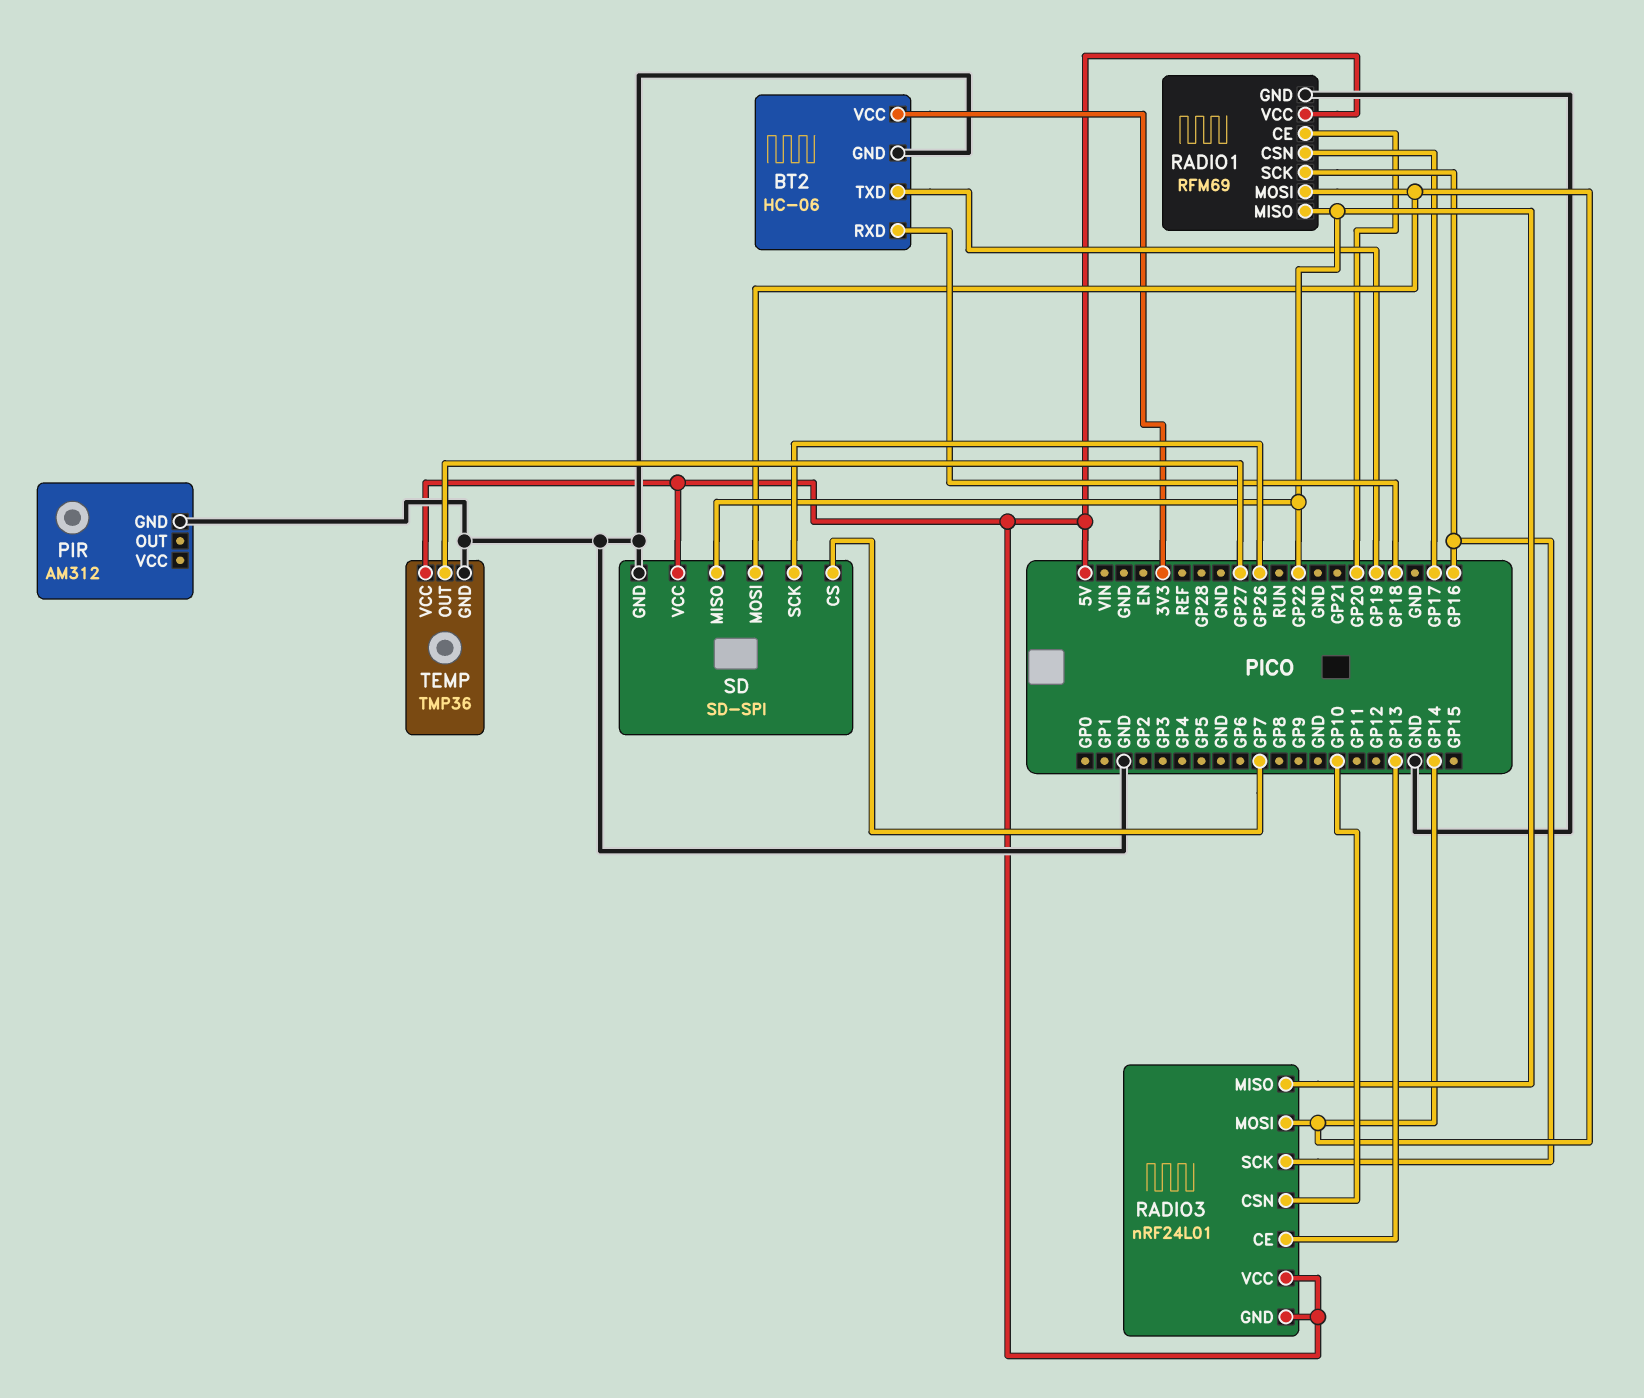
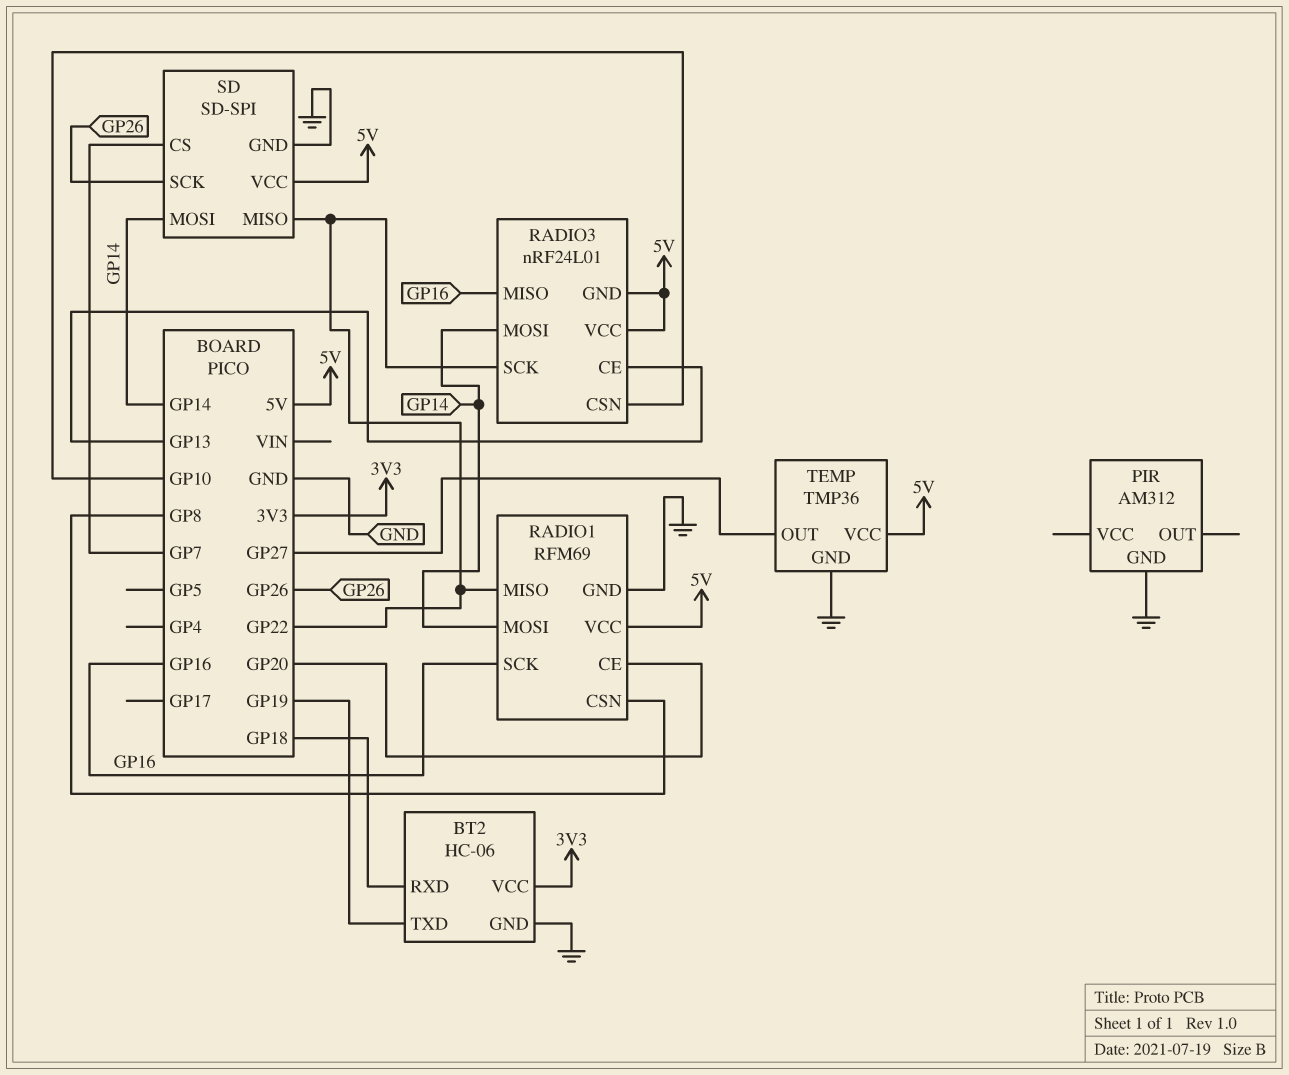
RADIO1 pin CSN: GP17 -> GP8
RADIO3 pin MISO: GP22 -> GP16
RADIO3 pin SCK: GP16 -> GP22

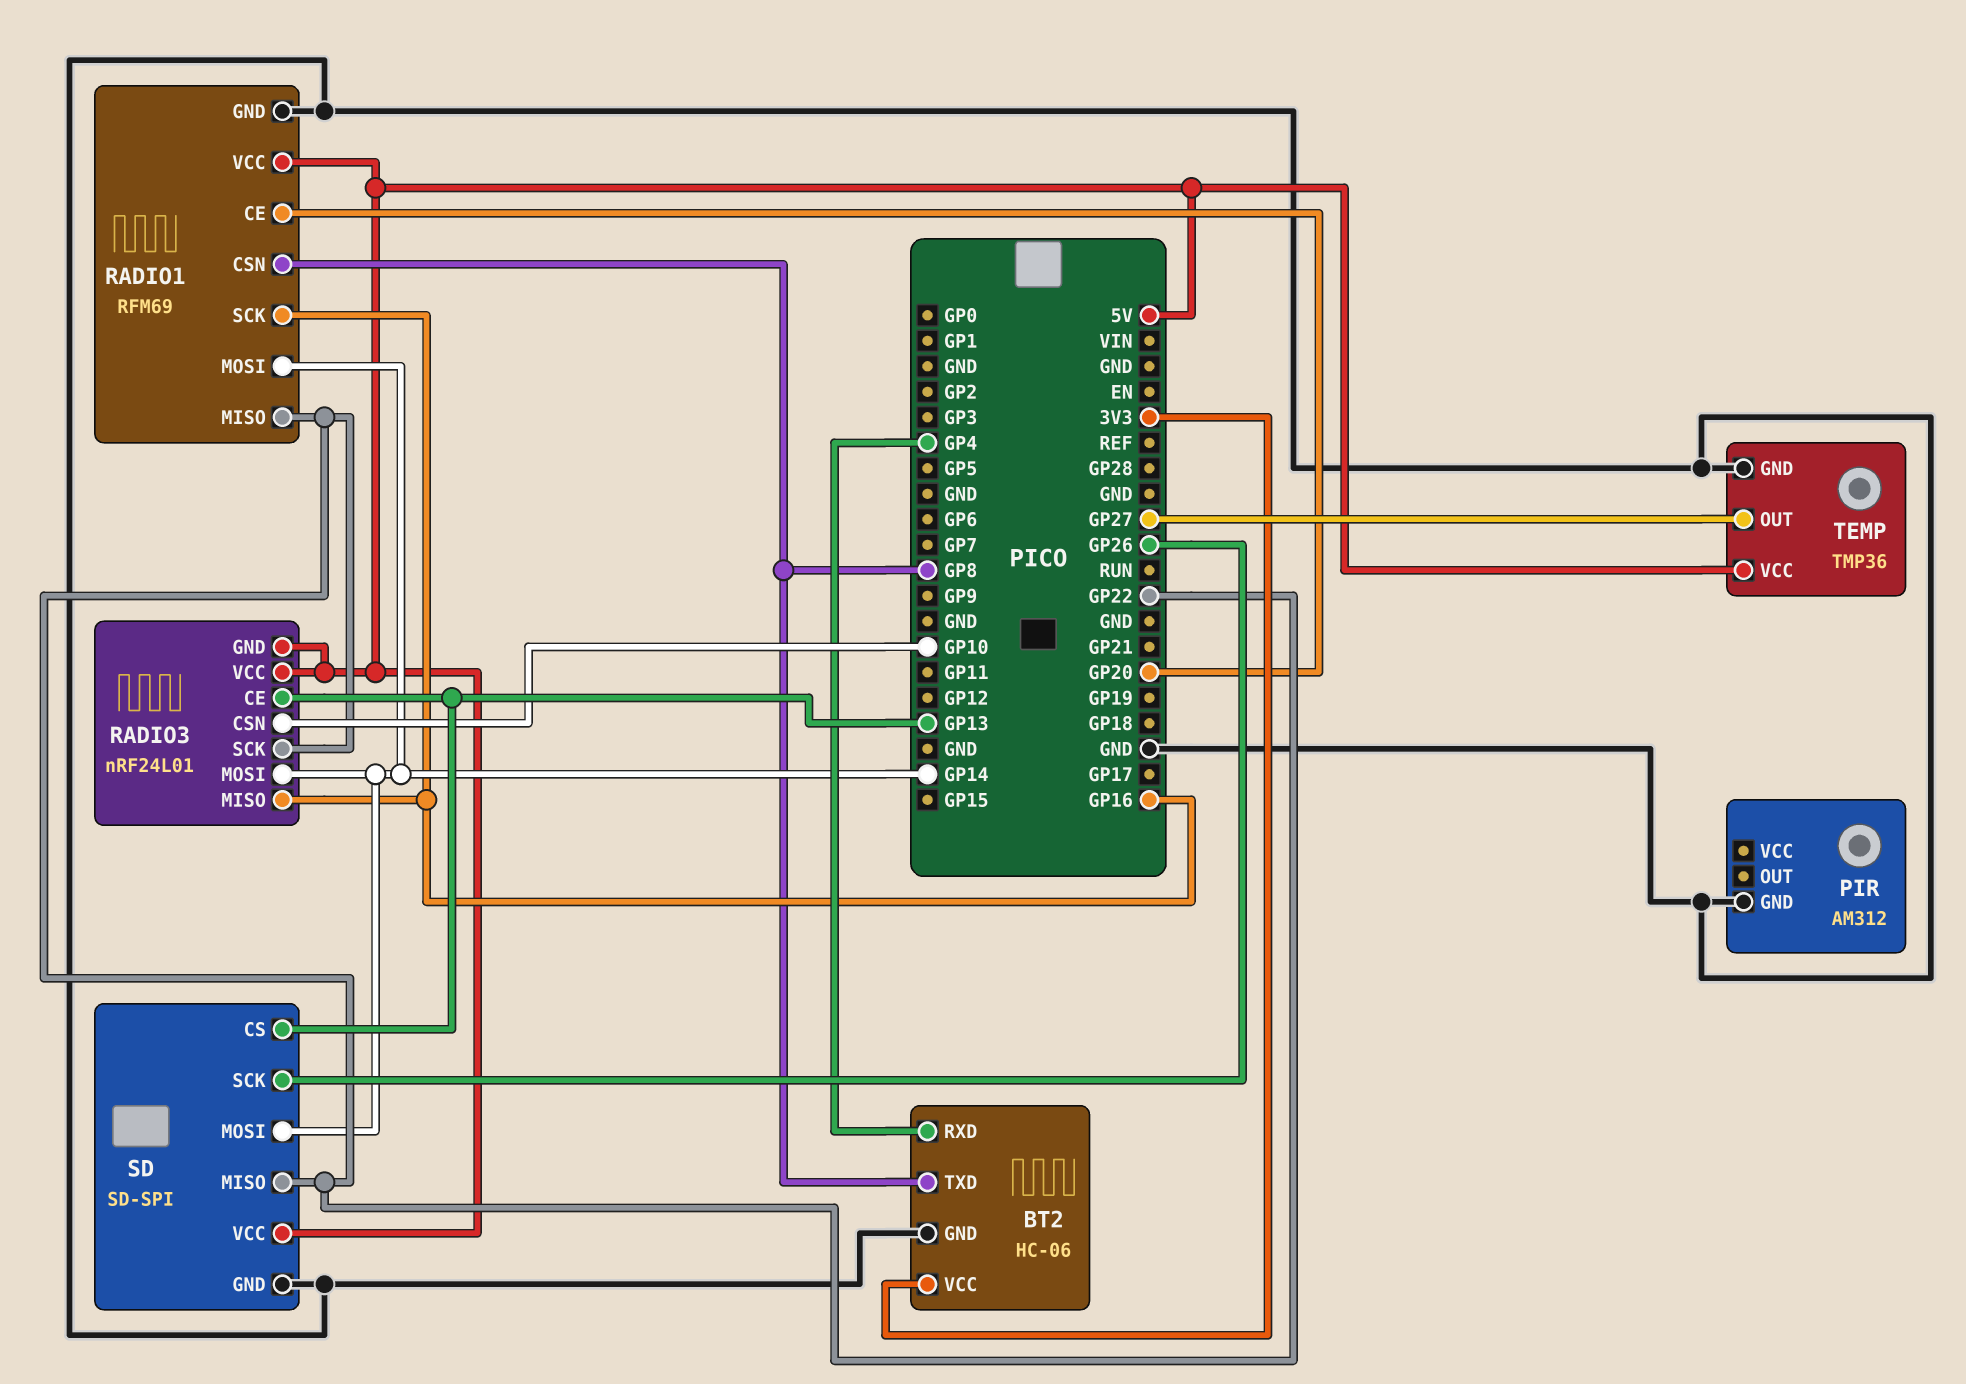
BT2 pin RXD: GP18 -> GP4
BT2 pin TXD: GP19 -> GP8
SD pin CS: GP7 -> GP13

